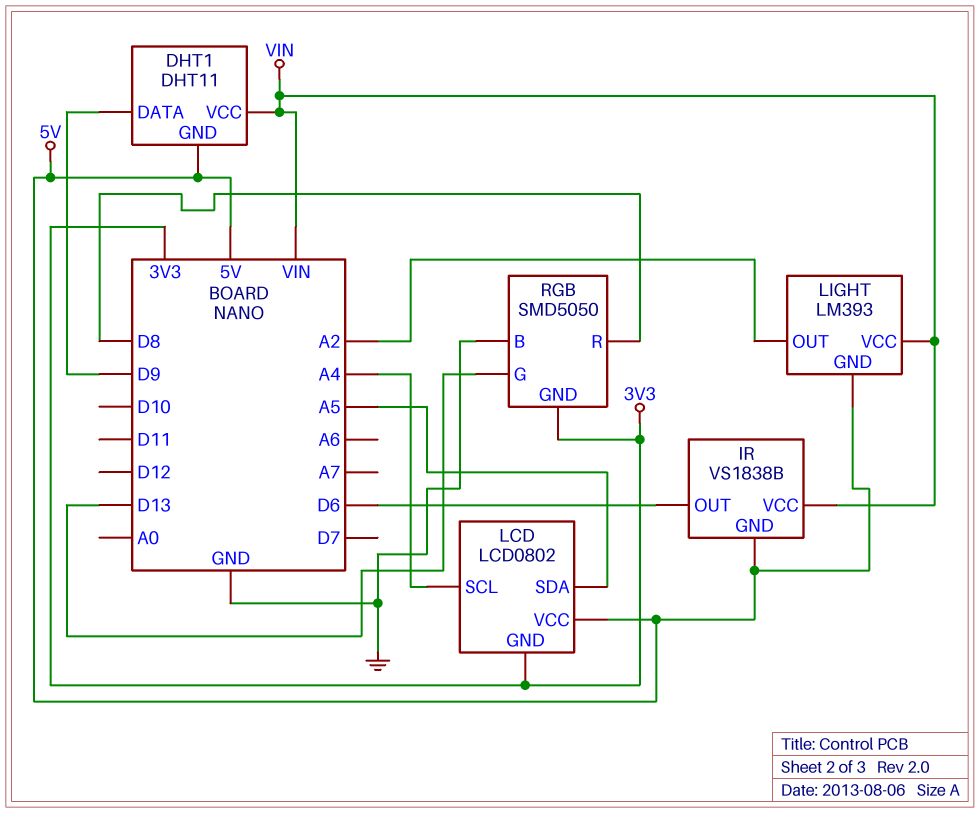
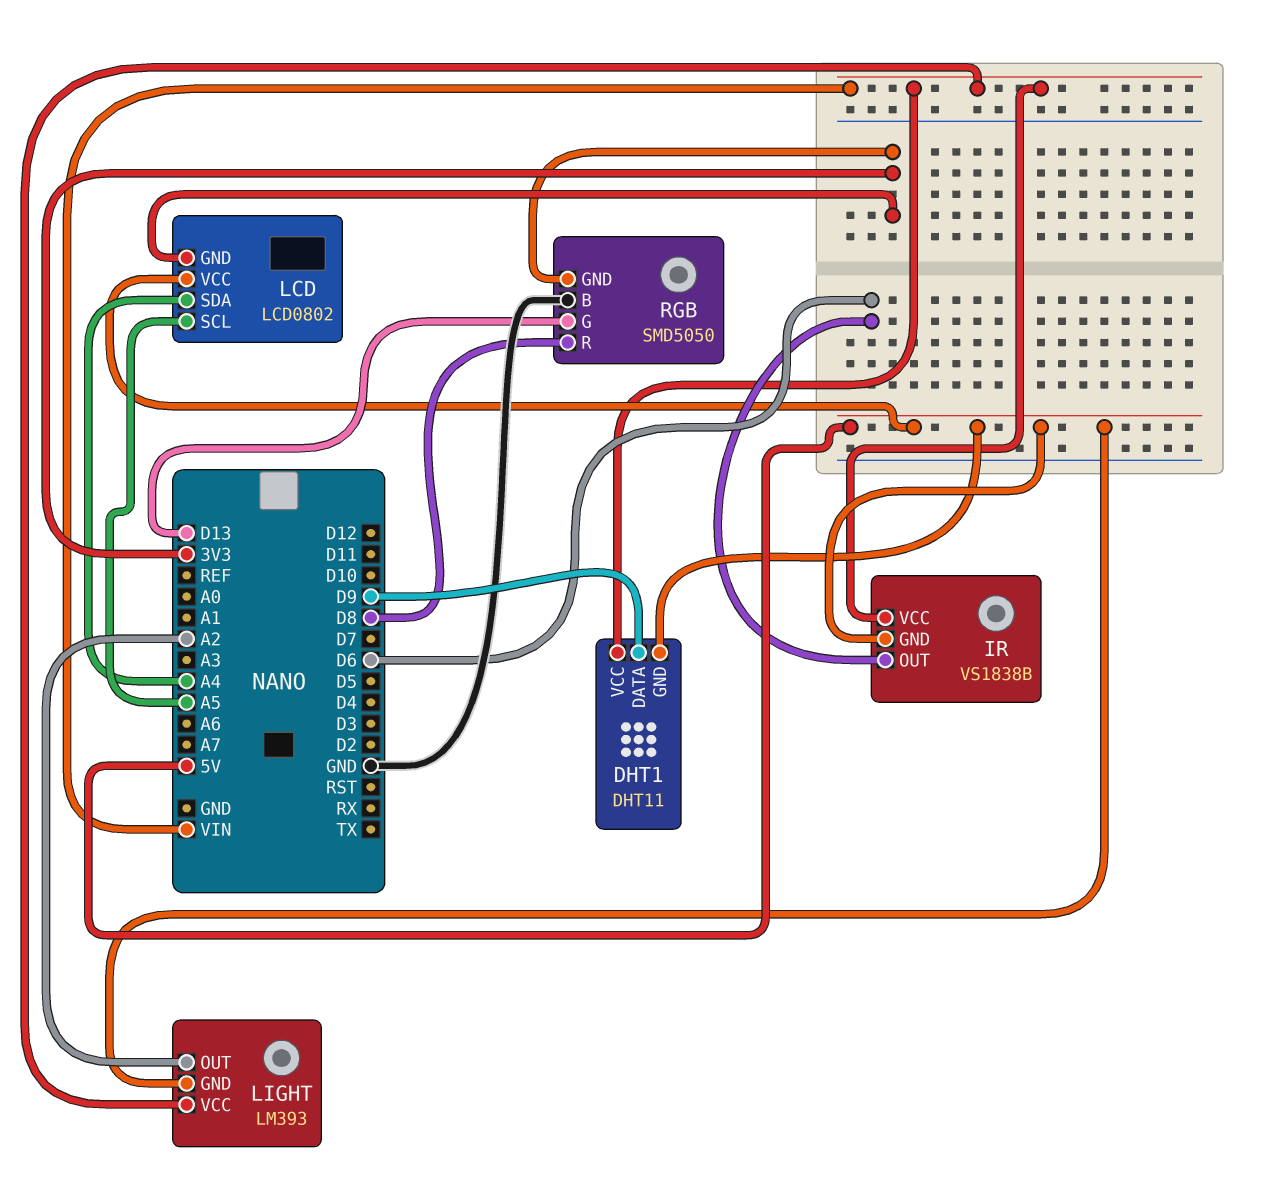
LCD pin SCL: A4 -> A5
LCD pin SDA: A5 -> A4

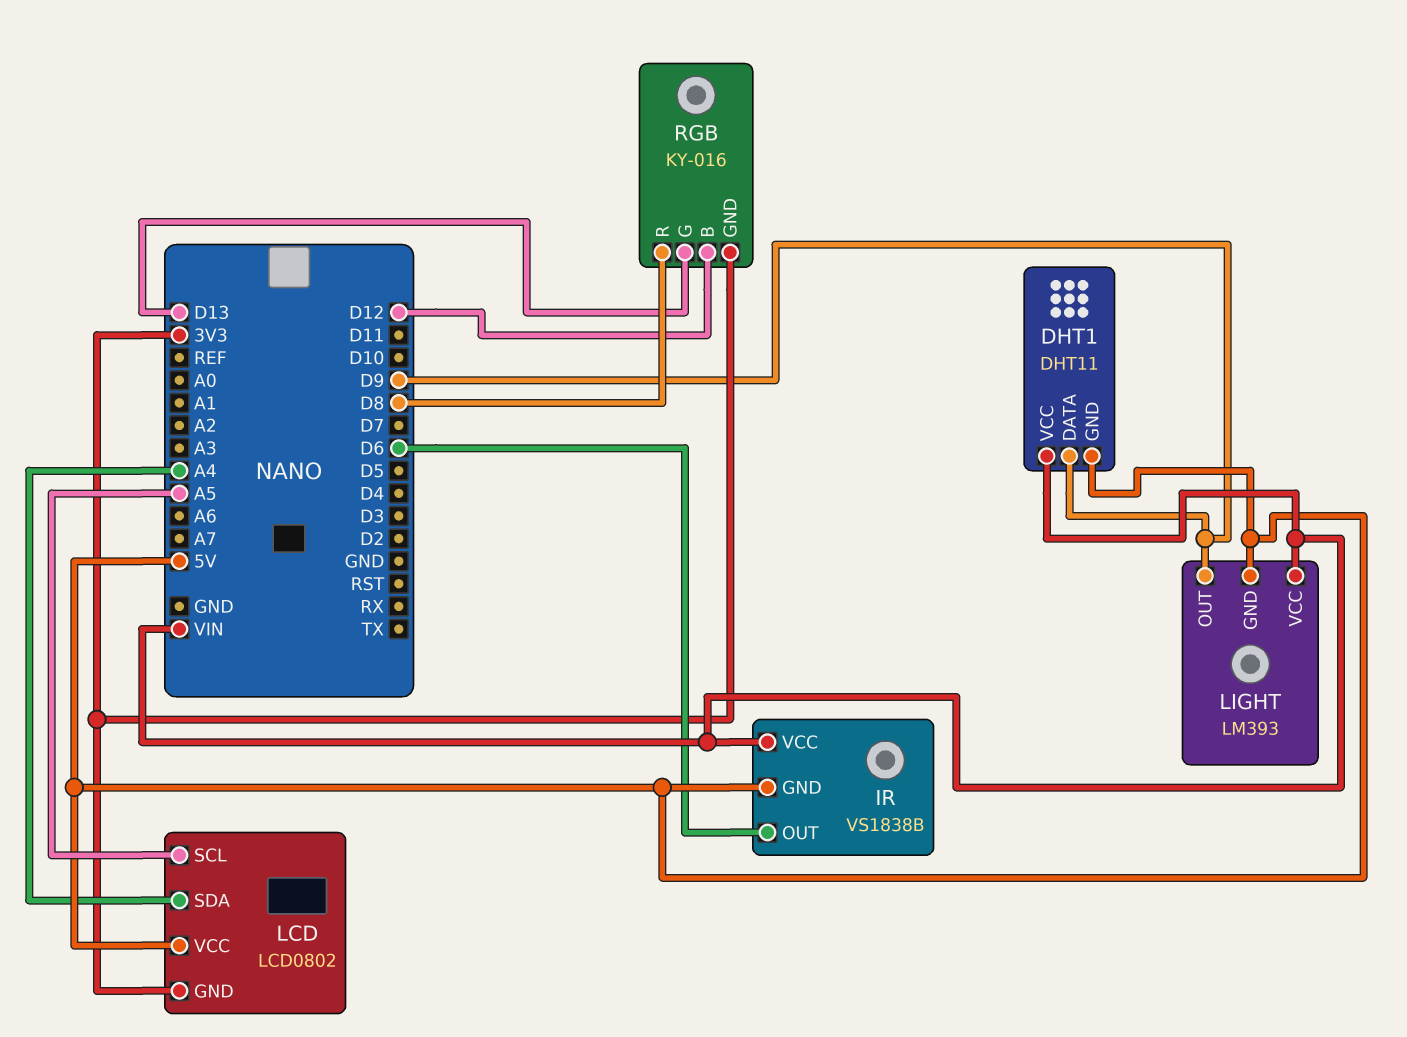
LIGHT pin OUT: A2 -> D9
RGB: SMD5050 -> KY-016
RGB pin B: GND -> D12

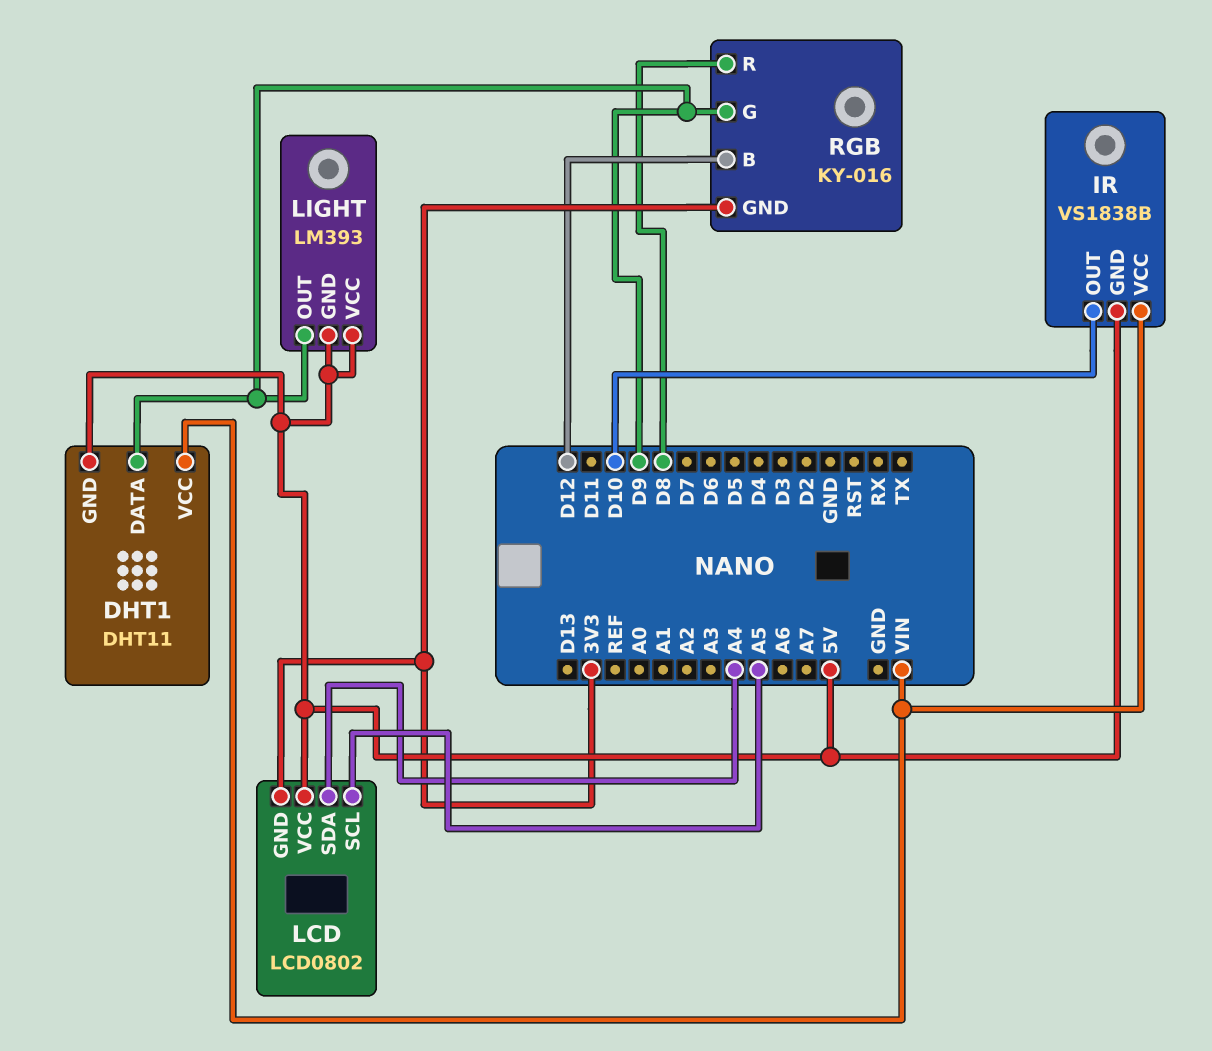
IR pin OUT: D6 -> D10
LIGHT pin VCC: VIN -> 5V
RGB pin G: D13 -> D9

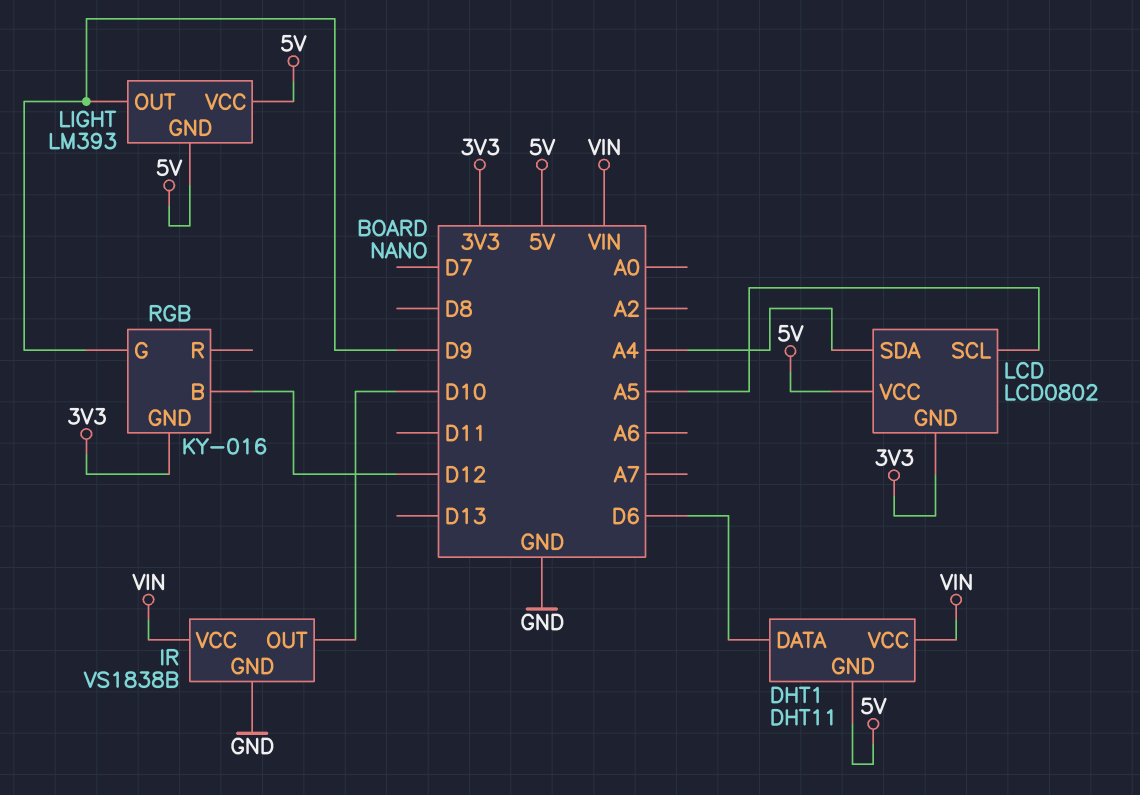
DHT1 pin DATA: D9 -> D6
IR pin GND: 5V -> GND
RGB pin R: D8 -> none

